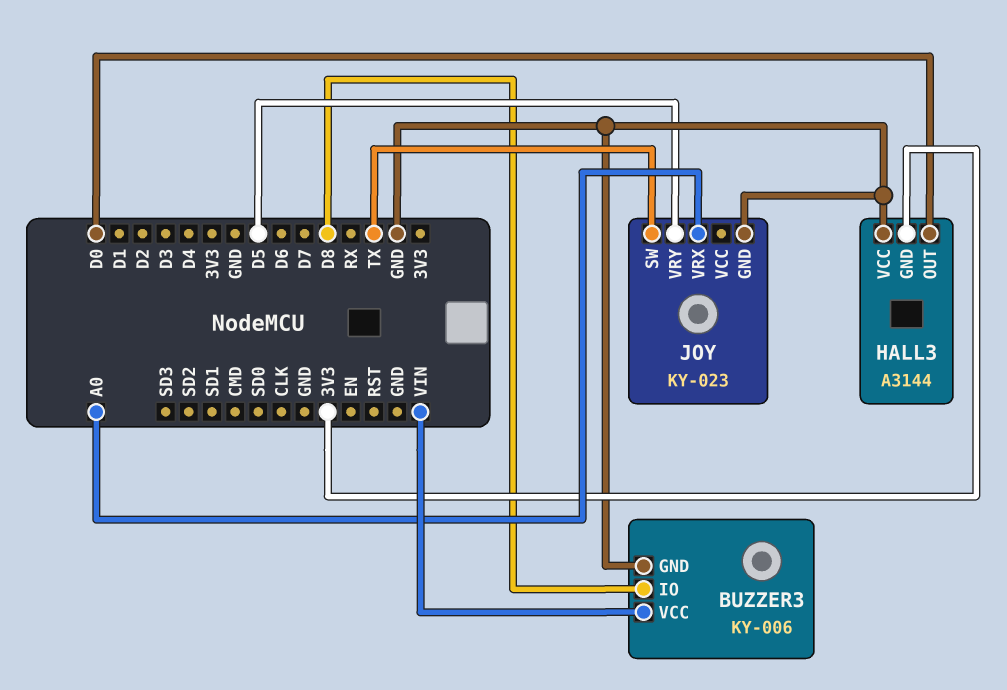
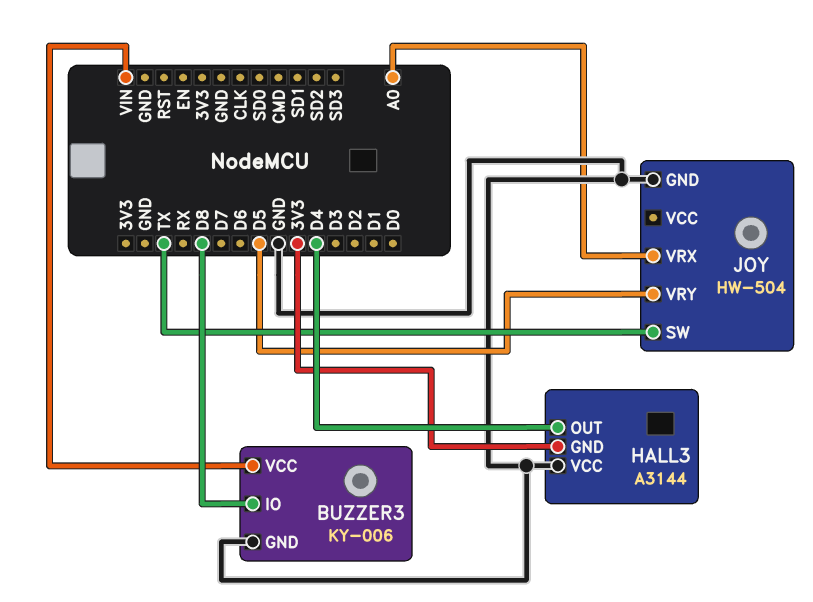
HALL3 pin OUT: D0 -> D4
JOY: KY-023 -> HW-504

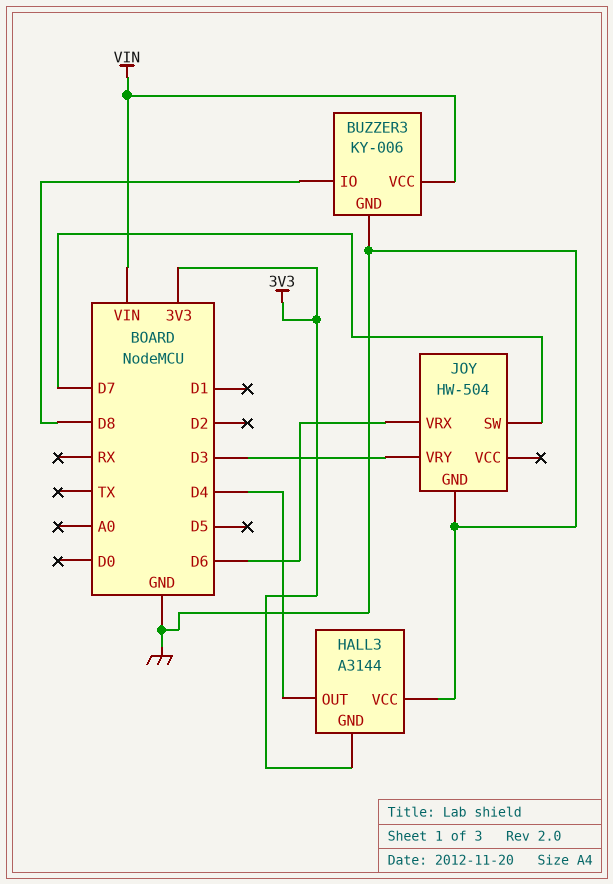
JOY pin SW: TX -> D7
JOY pin VRX: A0 -> D6
JOY pin VRY: D5 -> D3

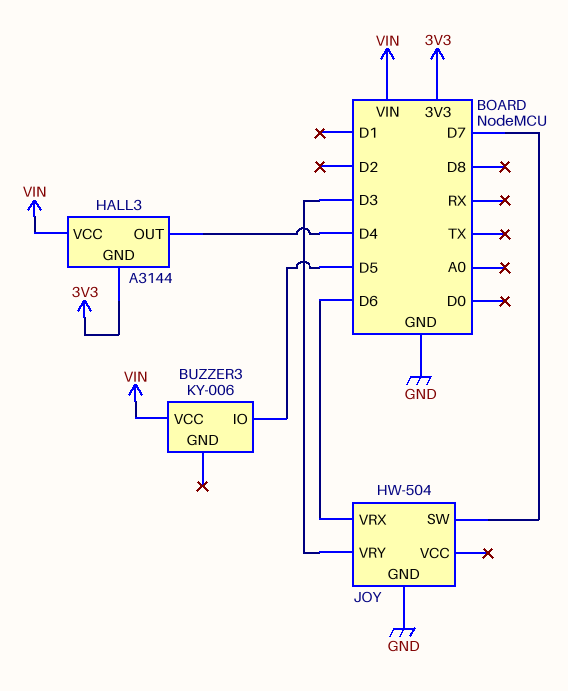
BUZZER3 pin GND: GND -> none
BUZZER3 pin IO: D8 -> D5
HALL3 pin VCC: GND -> VIN

